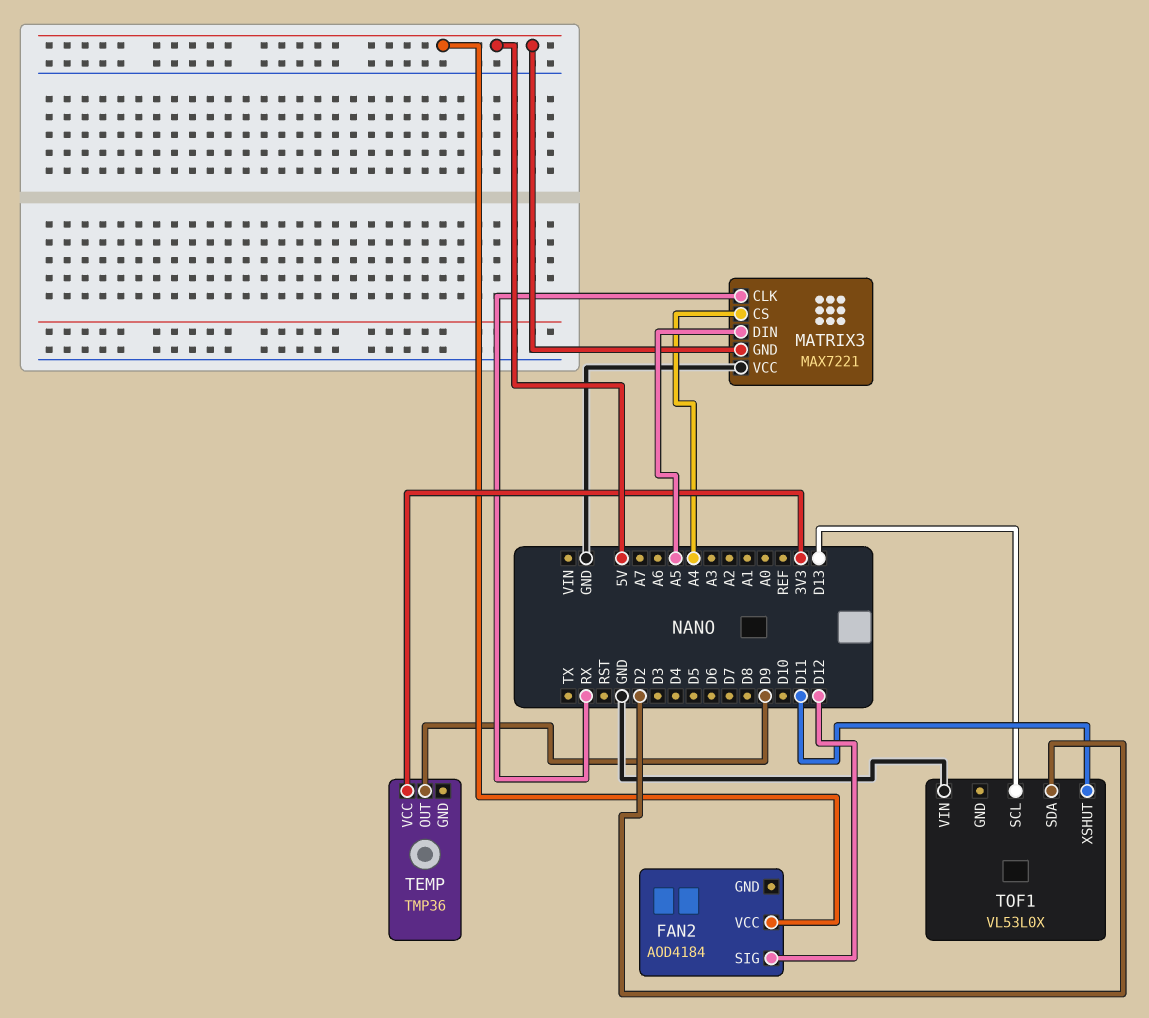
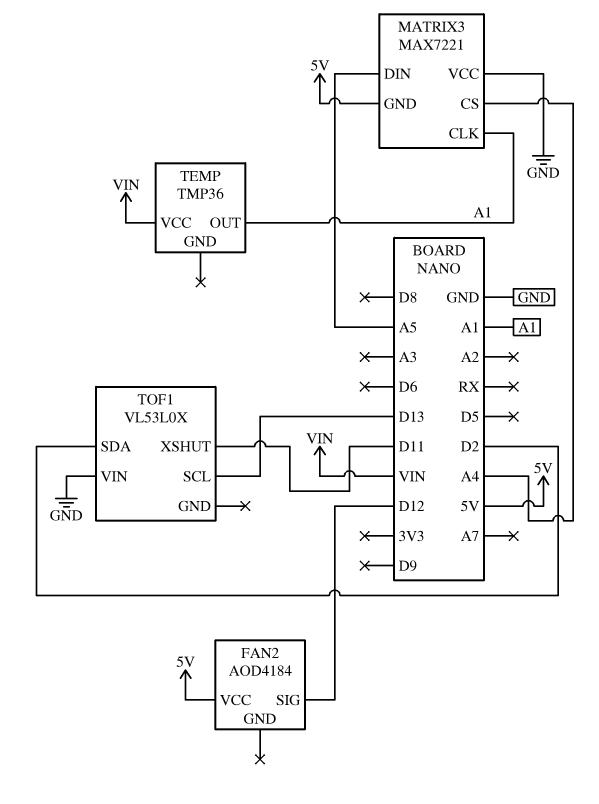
MATRIX3 pin CLK: RX -> A1
TEMP pin OUT: D9 -> A1
TEMP pin VCC: 3V3 -> VIN

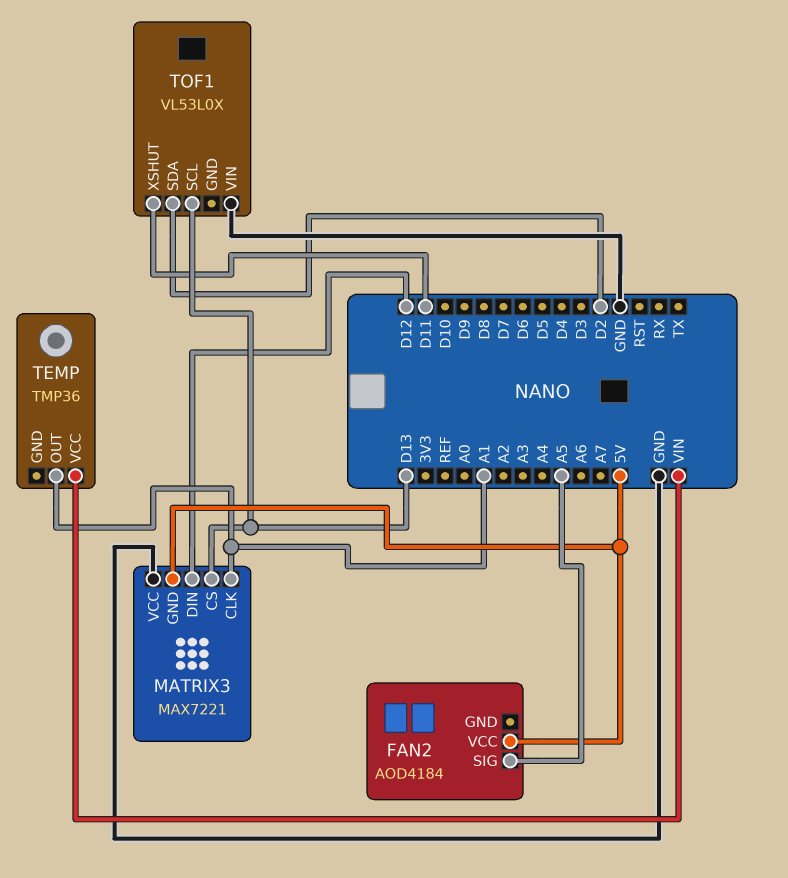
FAN2 pin SIG: D12 -> A5
MATRIX3 pin CS: A4 -> D13
MATRIX3 pin DIN: A5 -> D12

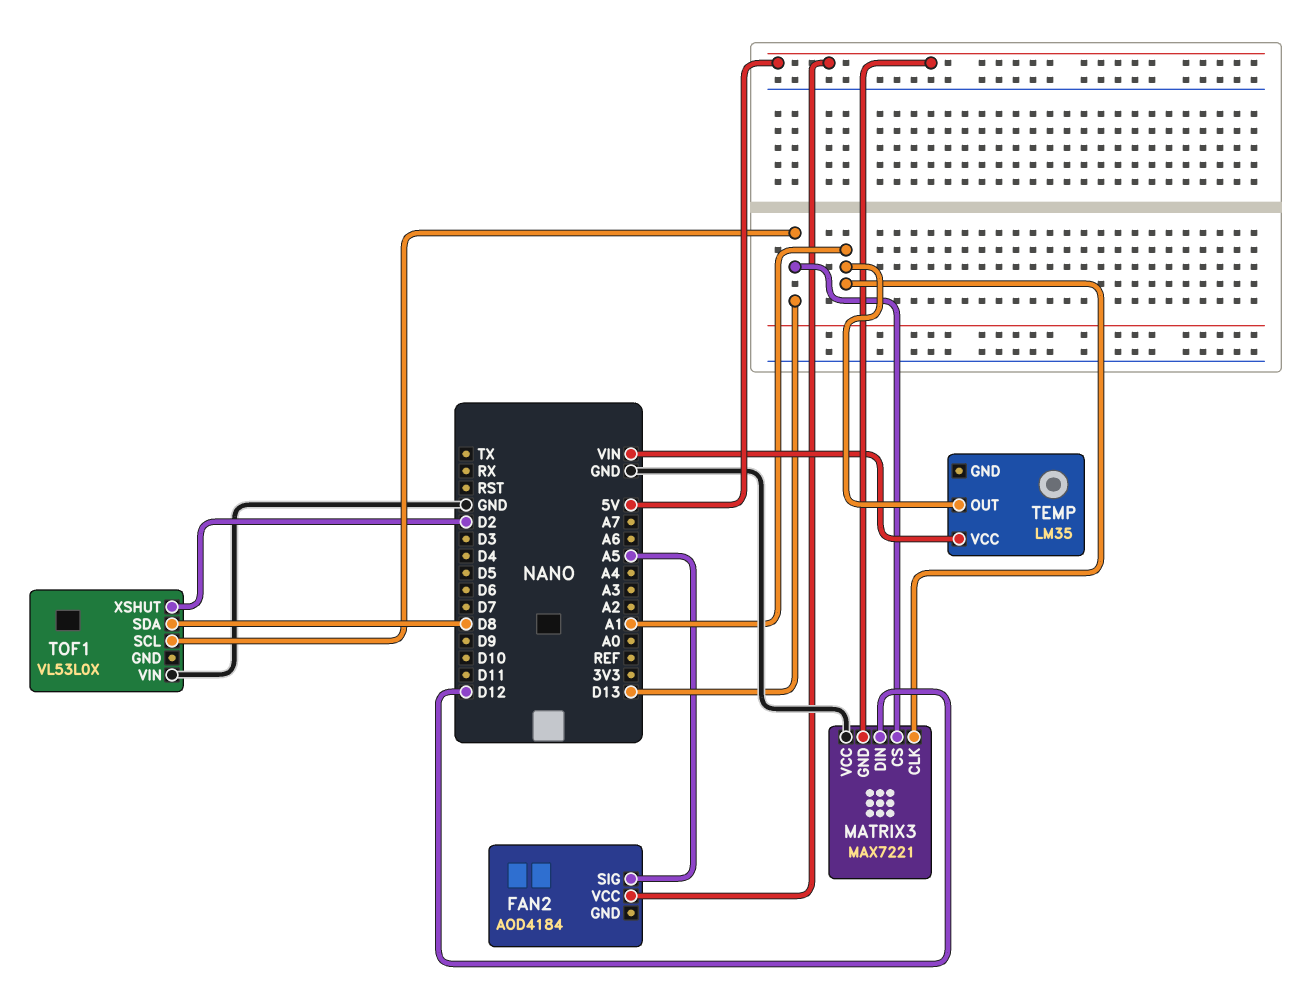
TEMP: TMP36 -> LM35
TOF1 pin SDA: D2 -> D8
TOF1 pin XSHUT: D11 -> D2

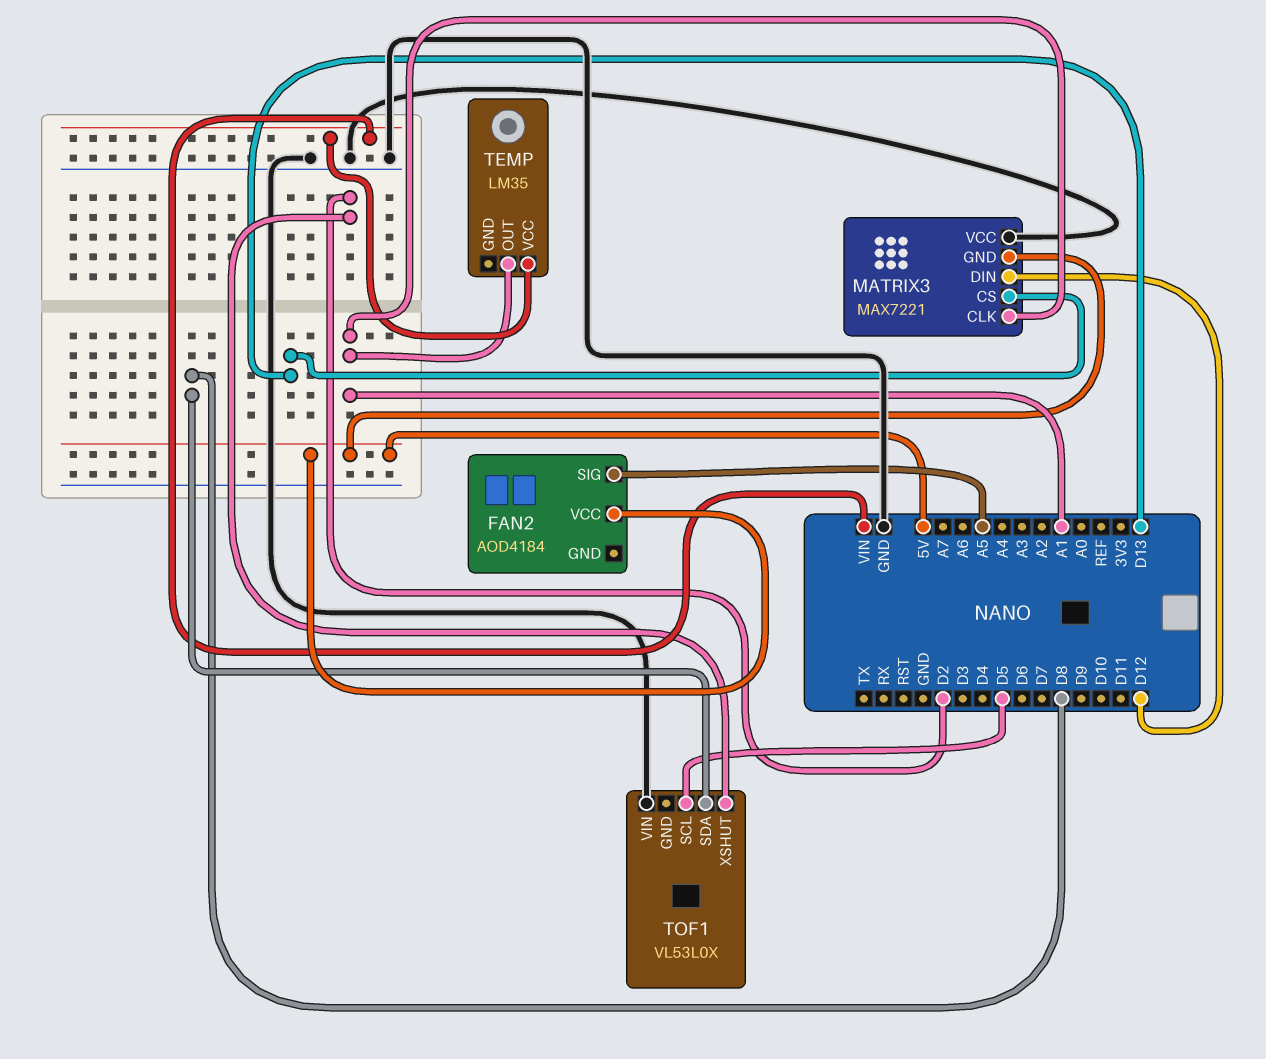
TOF1 pin SCL: D13 -> D5

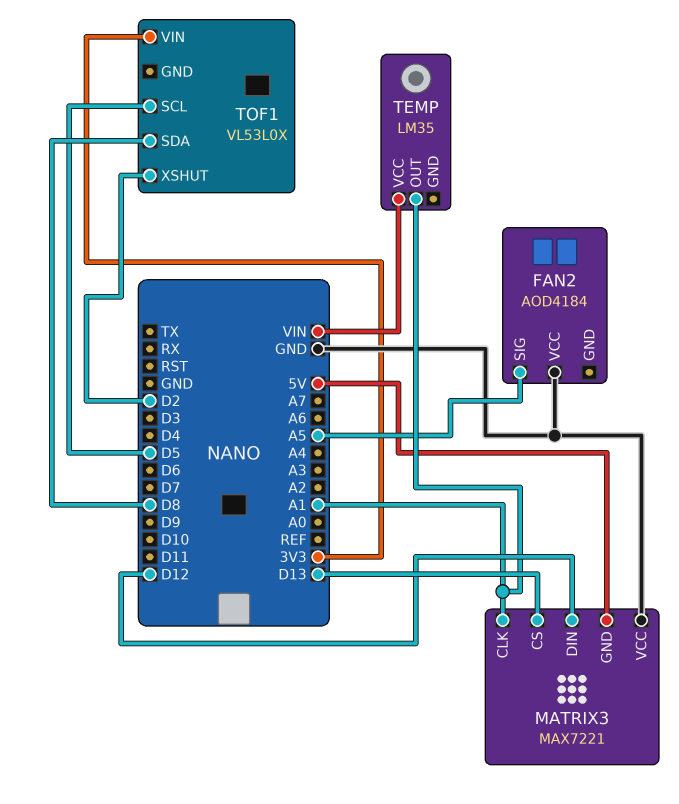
FAN2 pin VCC: 5V -> GND
TOF1 pin VIN: GND -> 3V3

